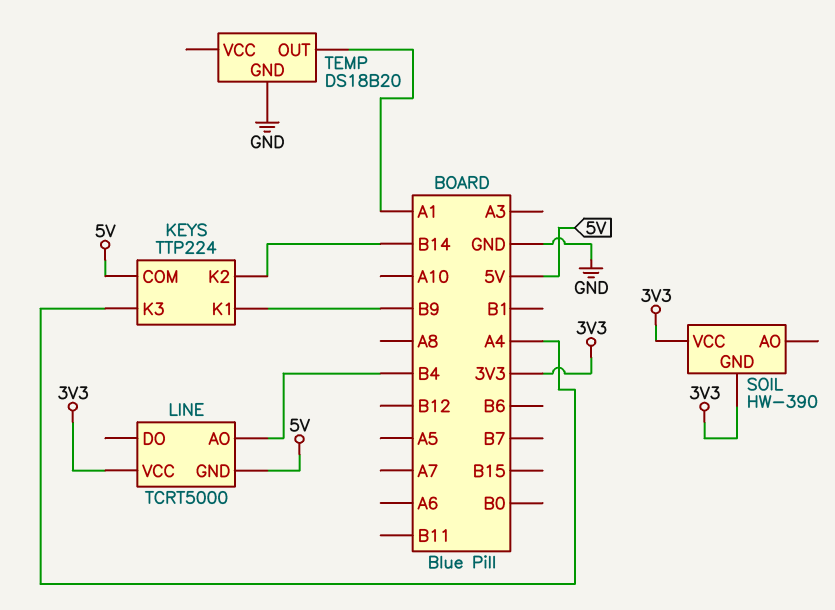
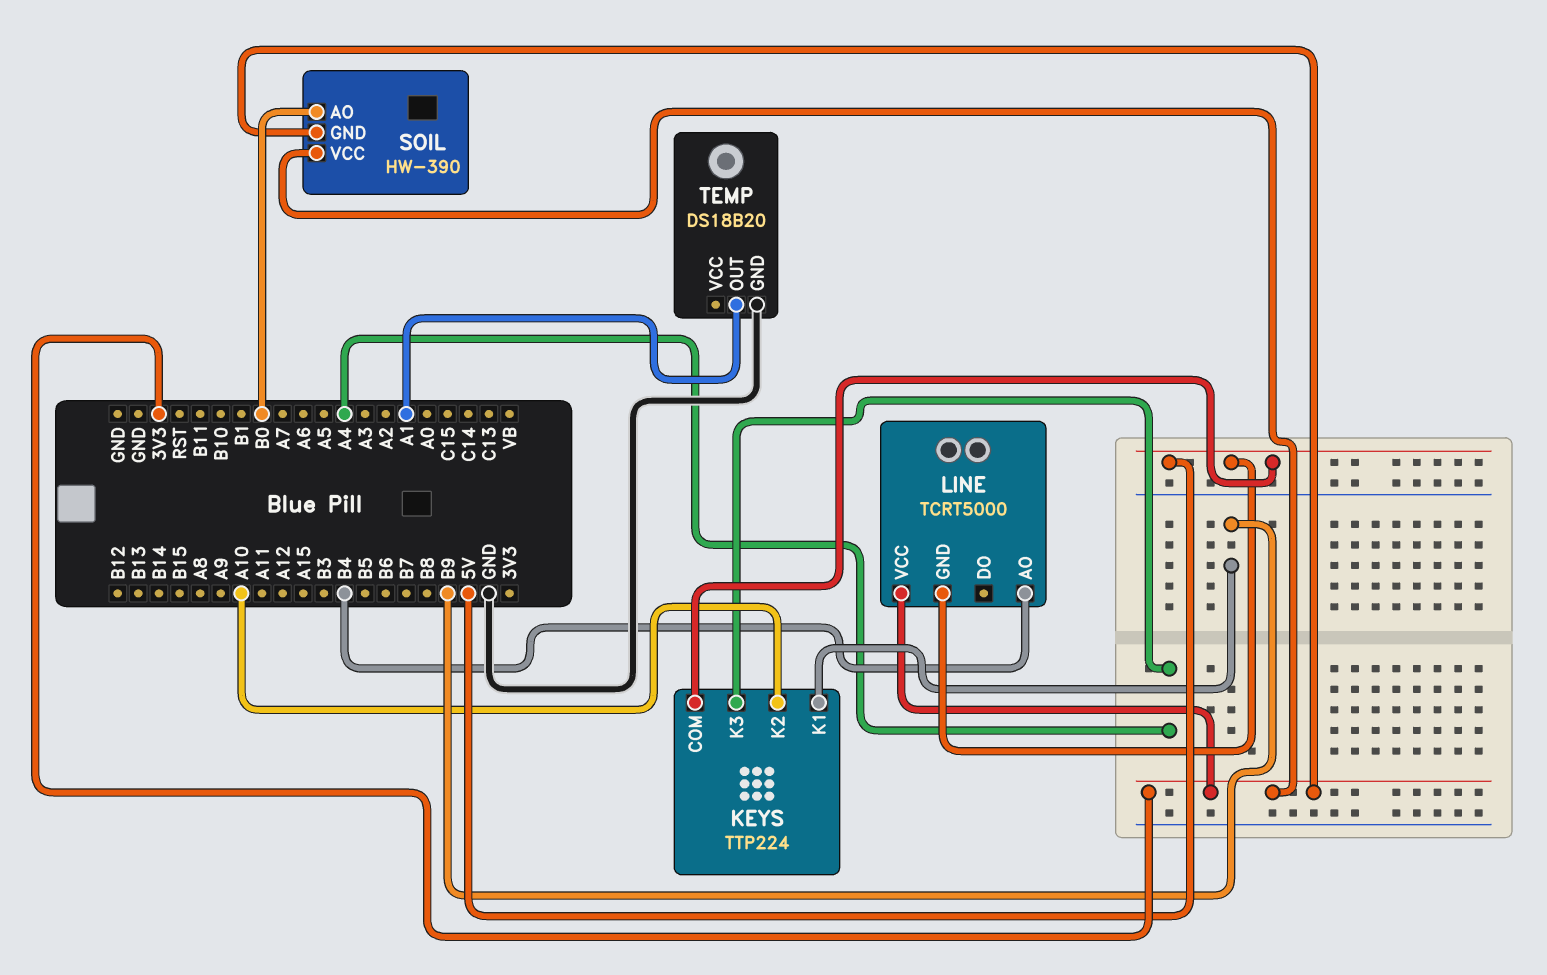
KEYS pin K2: B14 -> A10
SOIL pin AO: none -> B0

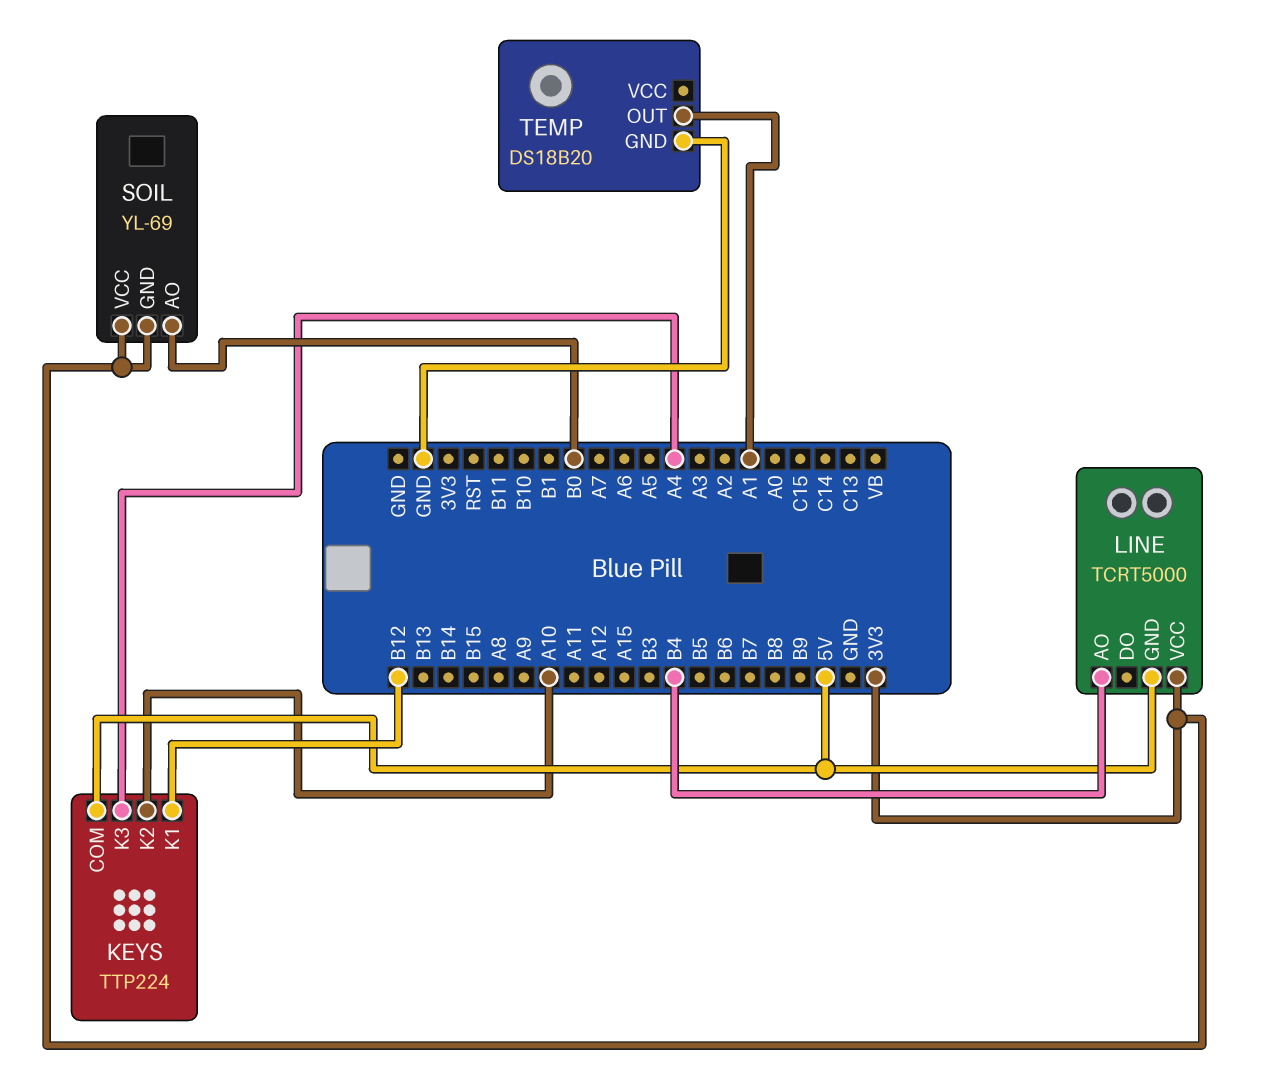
KEYS pin K1: B9 -> B12
SOIL: HW-390 -> YL-69

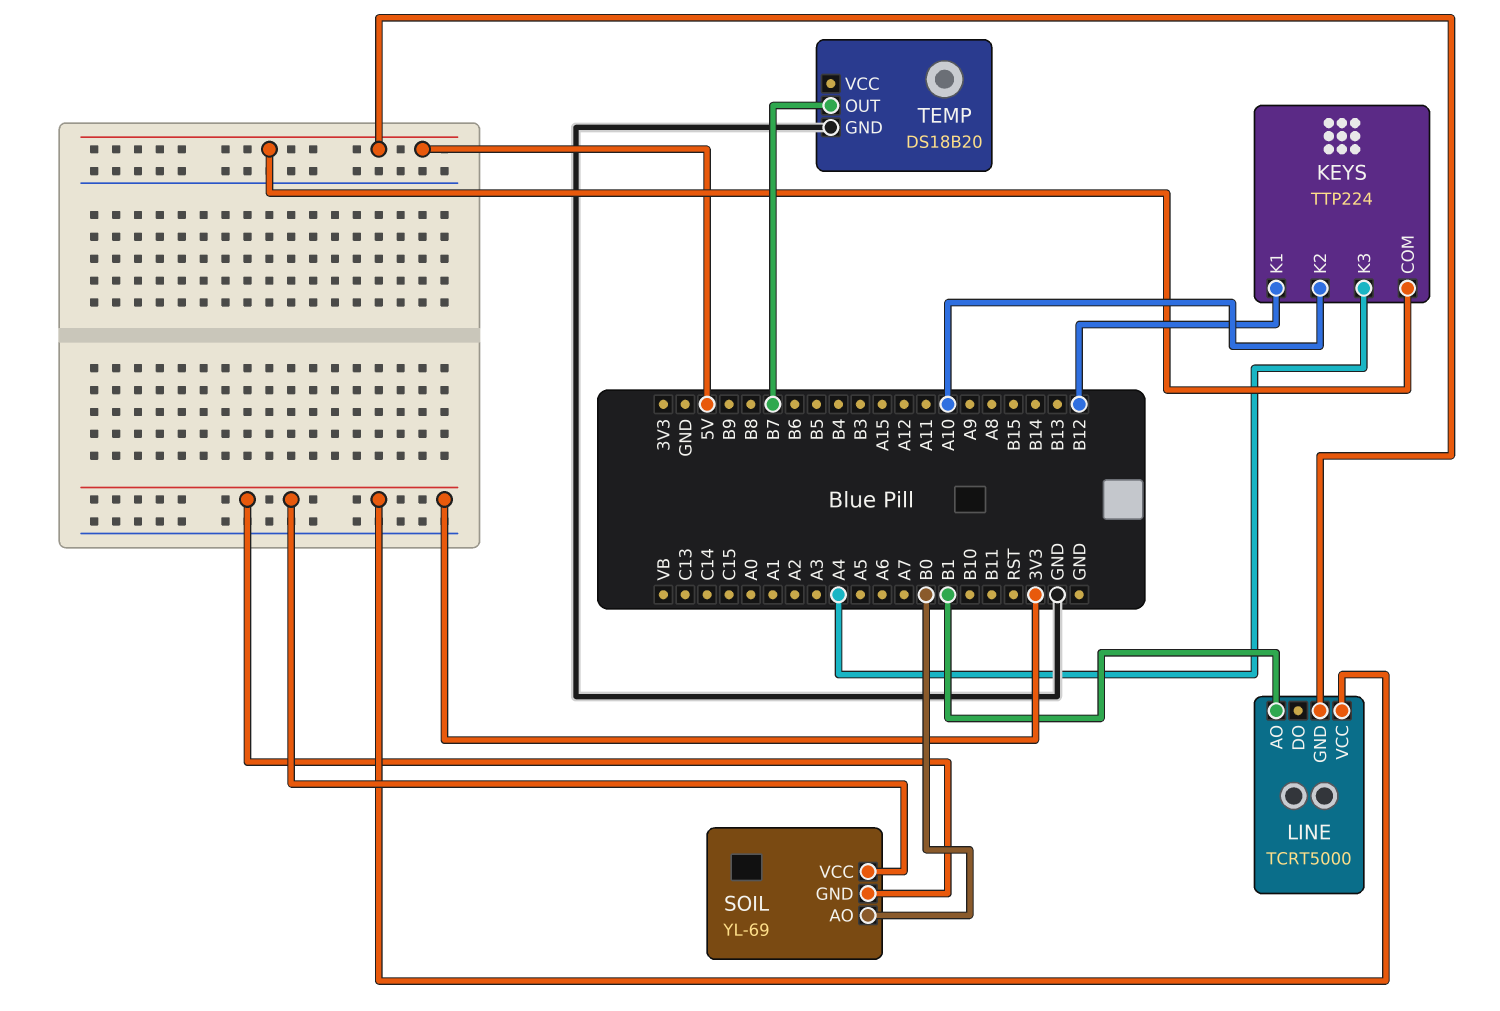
LINE pin AO: B4 -> B1
TEMP pin OUT: A1 -> B7

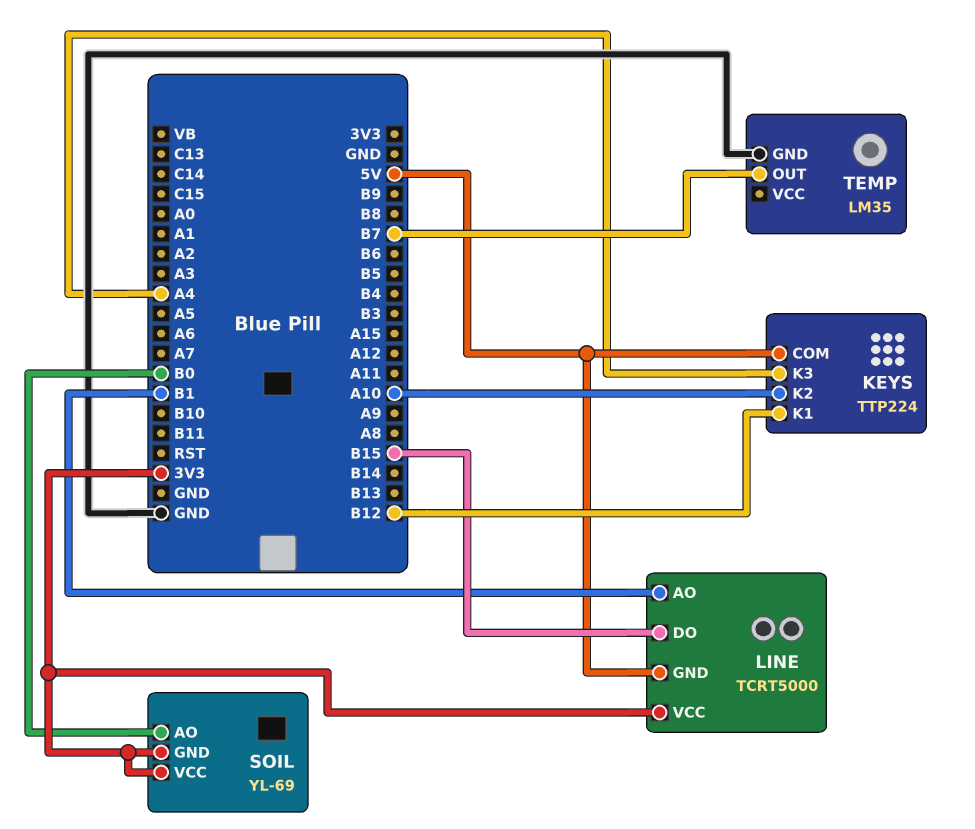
LINE pin DO: none -> B15
TEMP: DS18B20 -> LM35

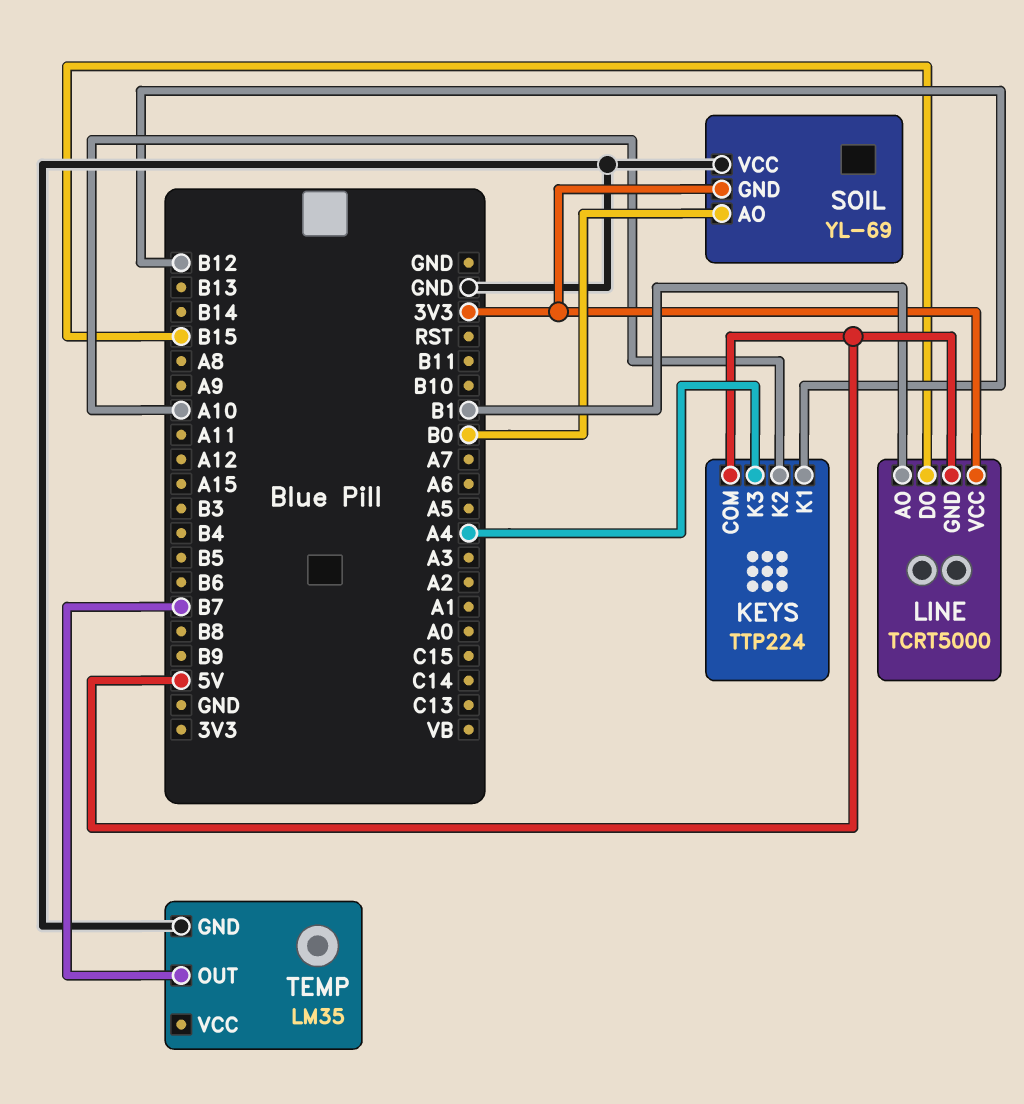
SOIL pin VCC: 3V3 -> GND

